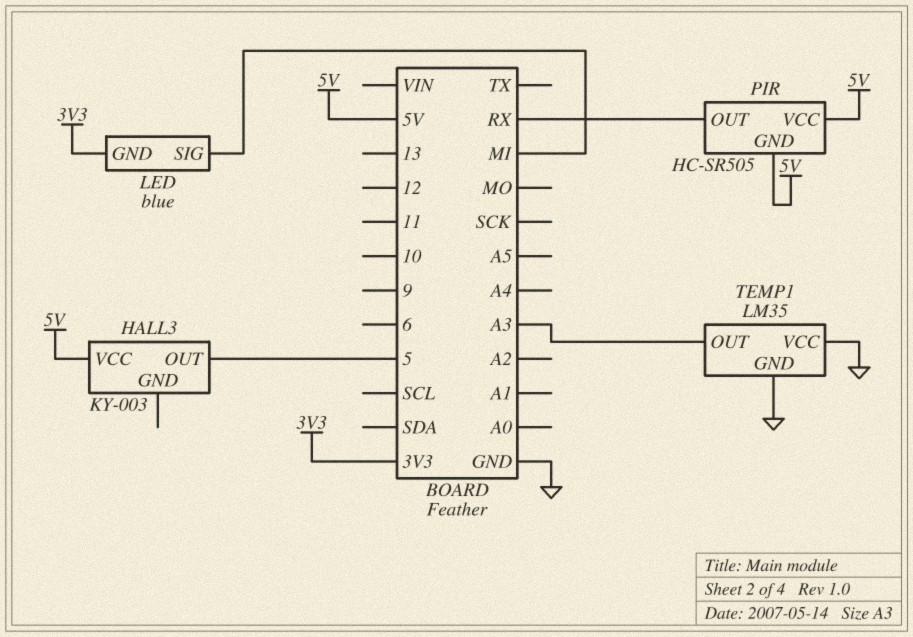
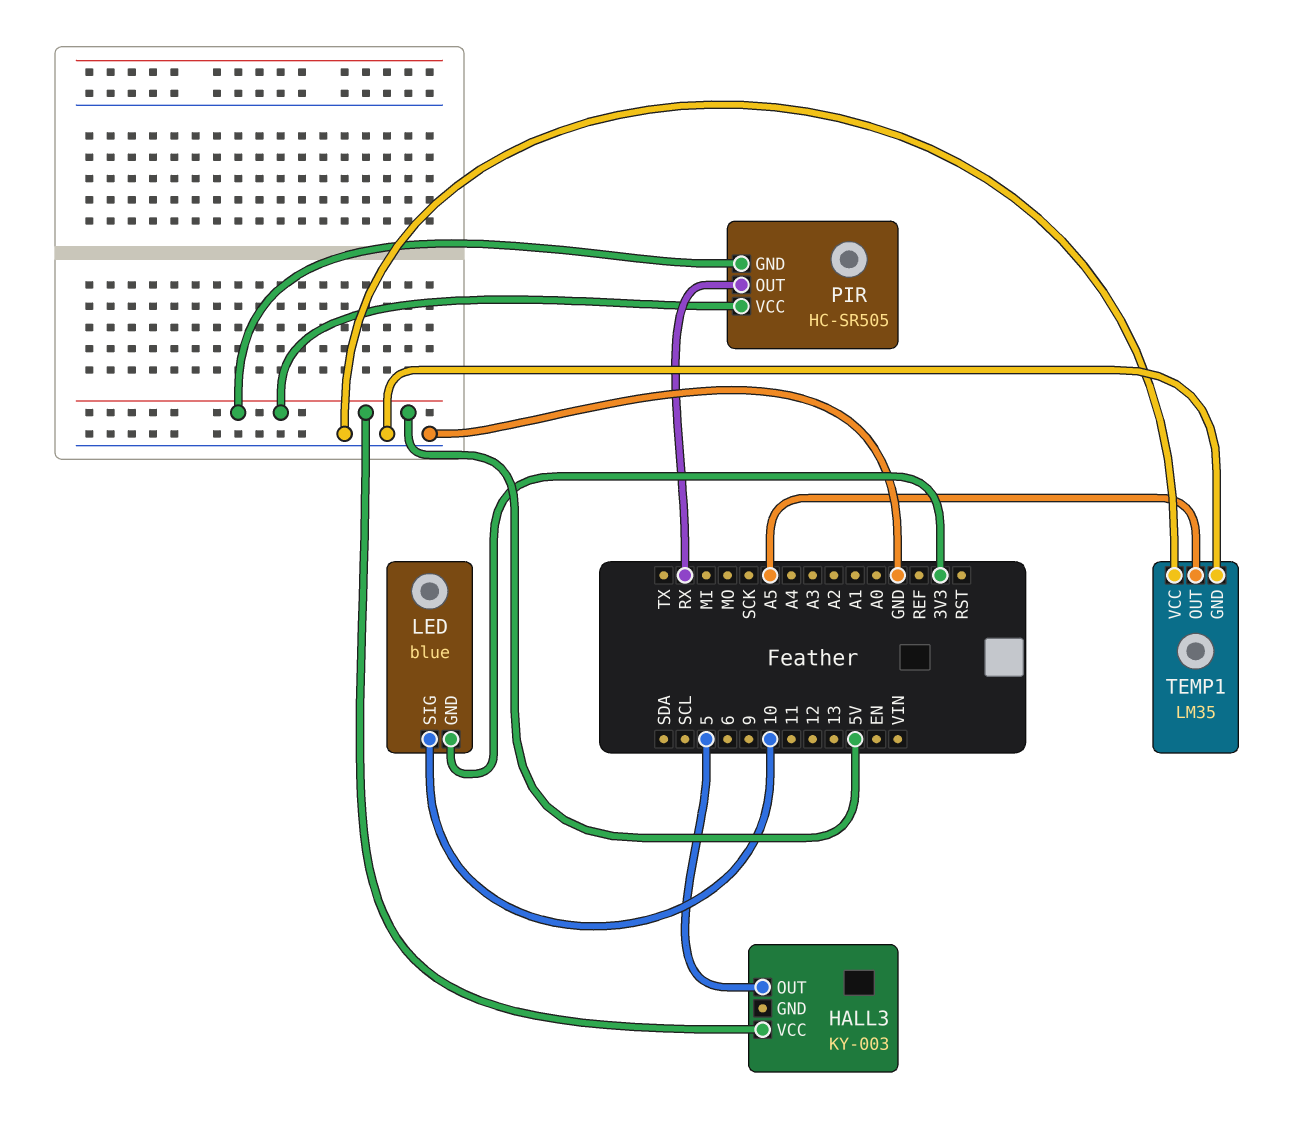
LED pin SIG: MI -> 10
TEMP1 pin OUT: A3 -> A5

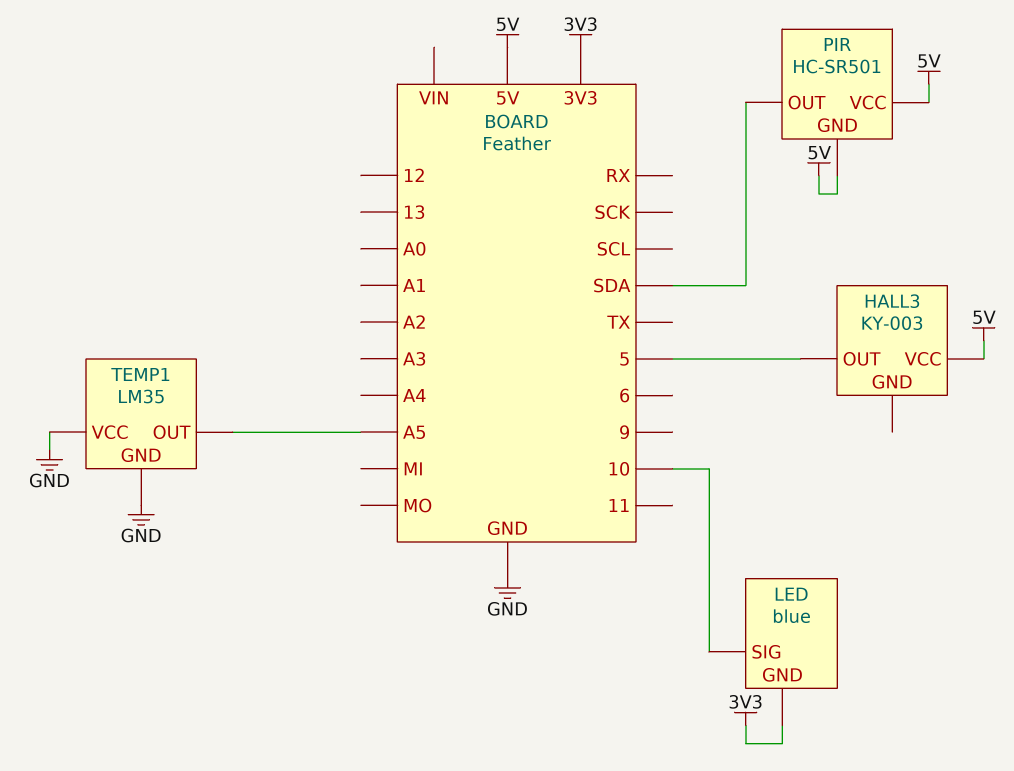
PIR: HC-SR505 -> HC-SR501
PIR pin OUT: RX -> SDA

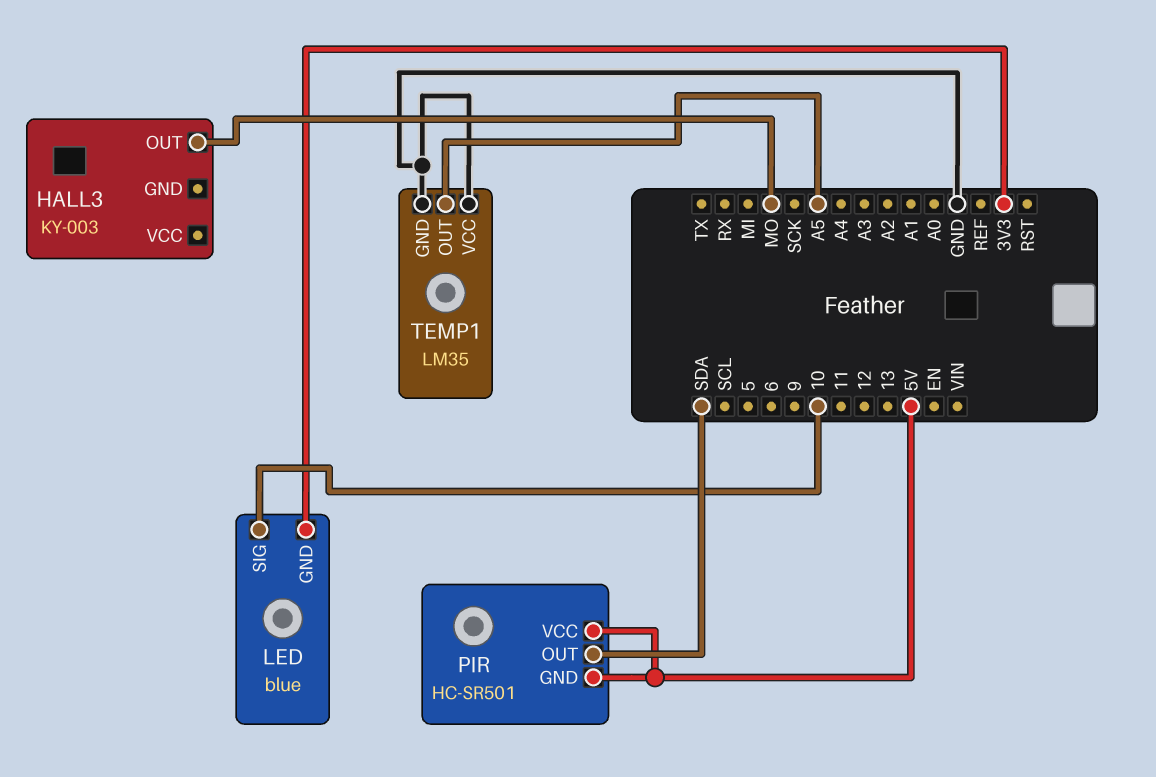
HALL3 pin OUT: 5 -> MO
HALL3 pin VCC: 5V -> none

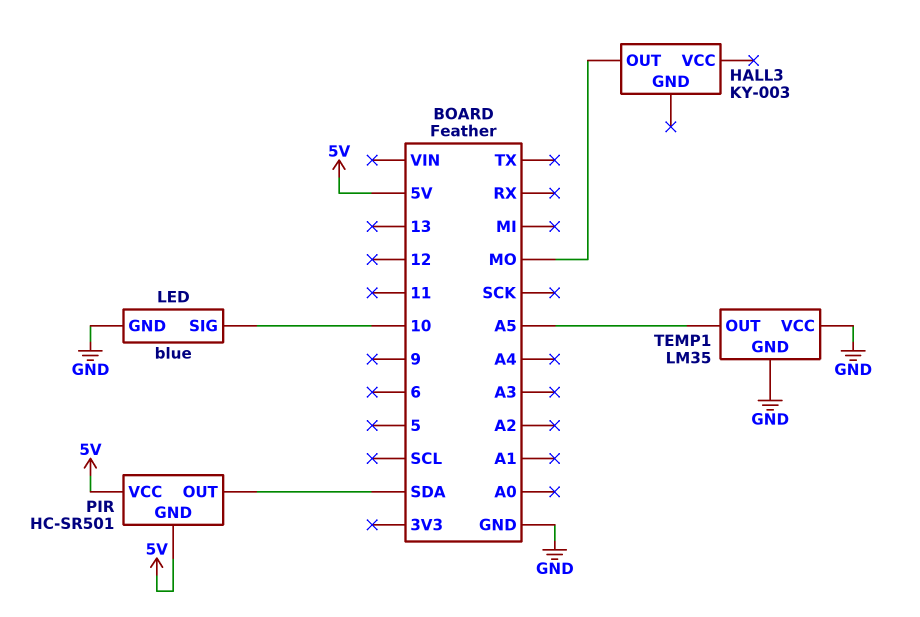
LED pin GND: 3V3 -> GND

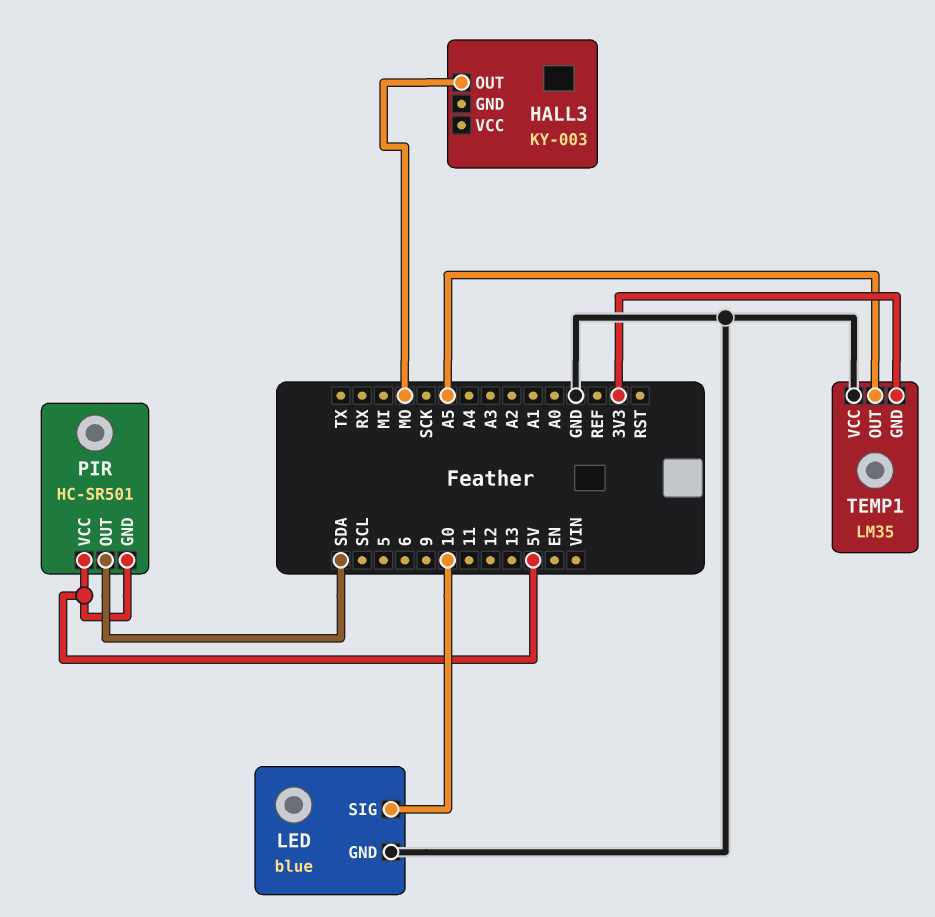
TEMP1 pin GND: GND -> 3V3

